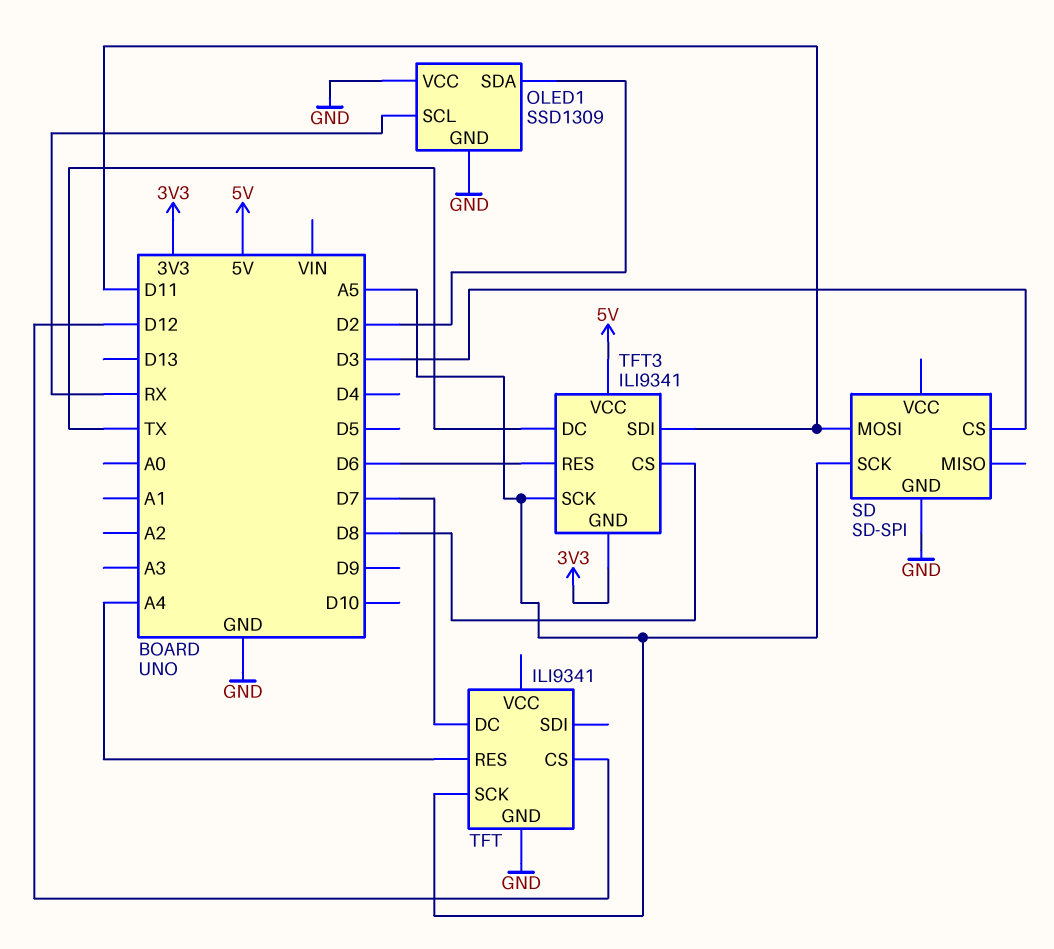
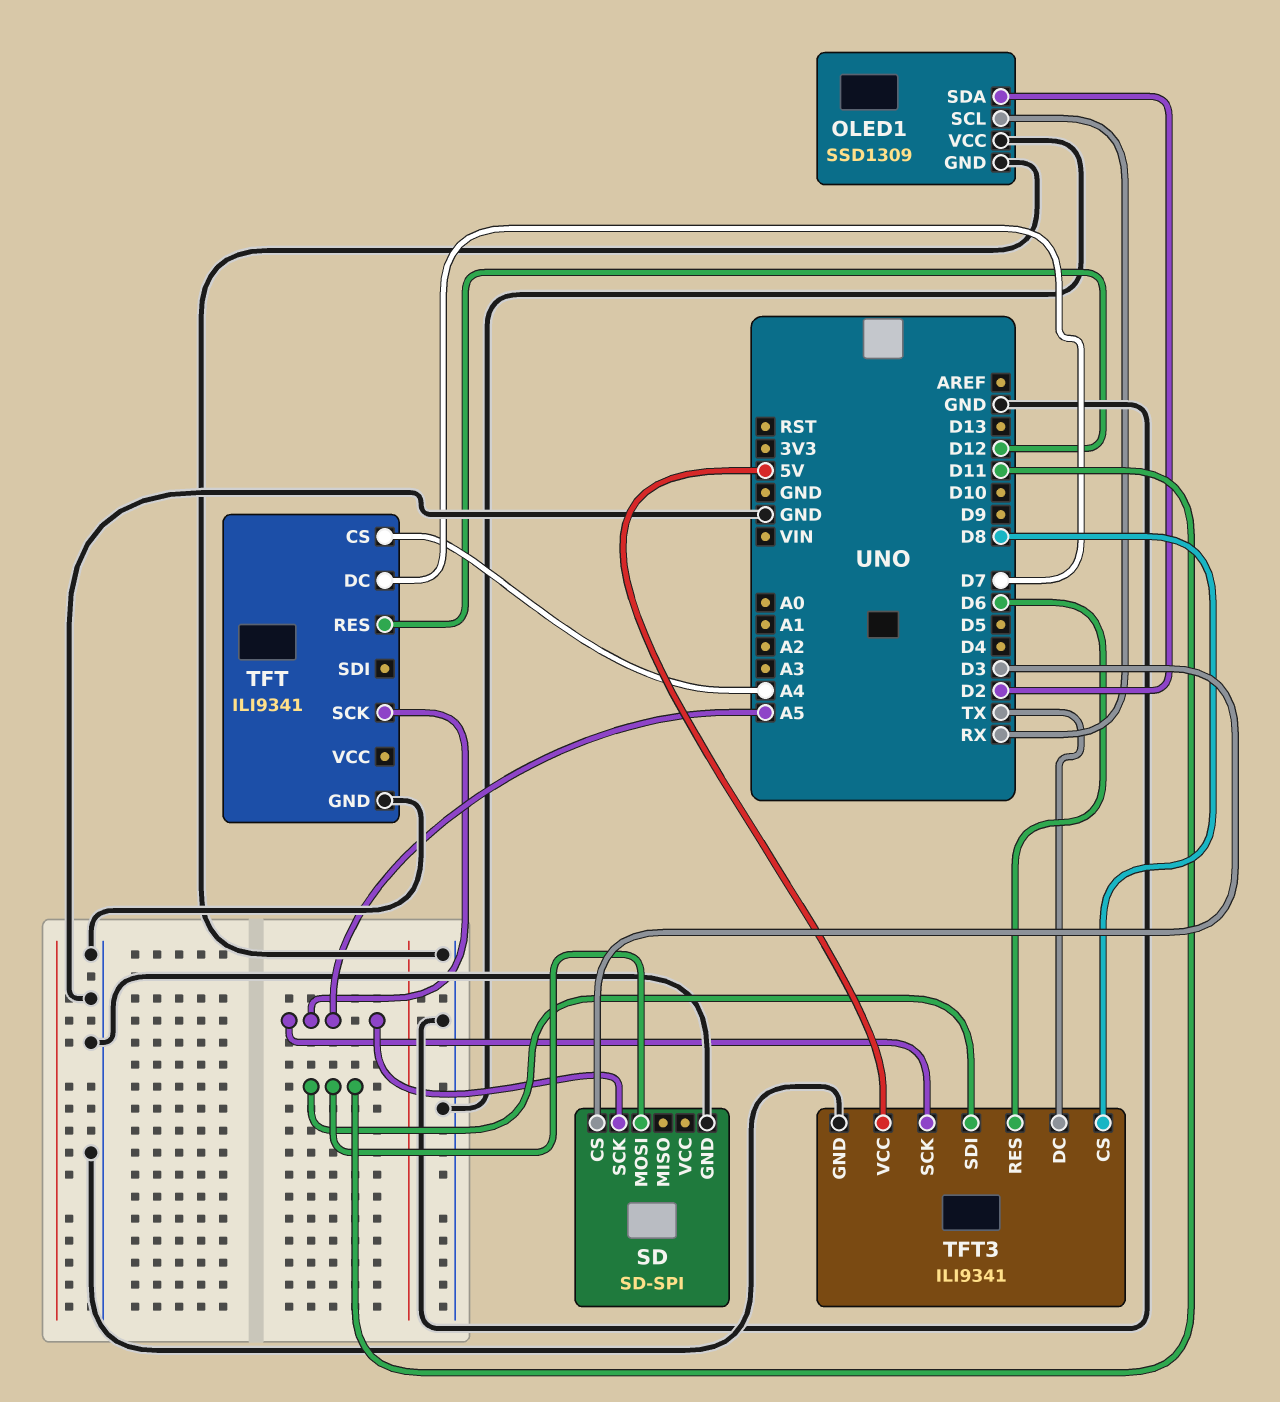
TFT pin CS: D12 -> A4
TFT pin RES: A4 -> D12
TFT3 pin GND: 3V3 -> GND

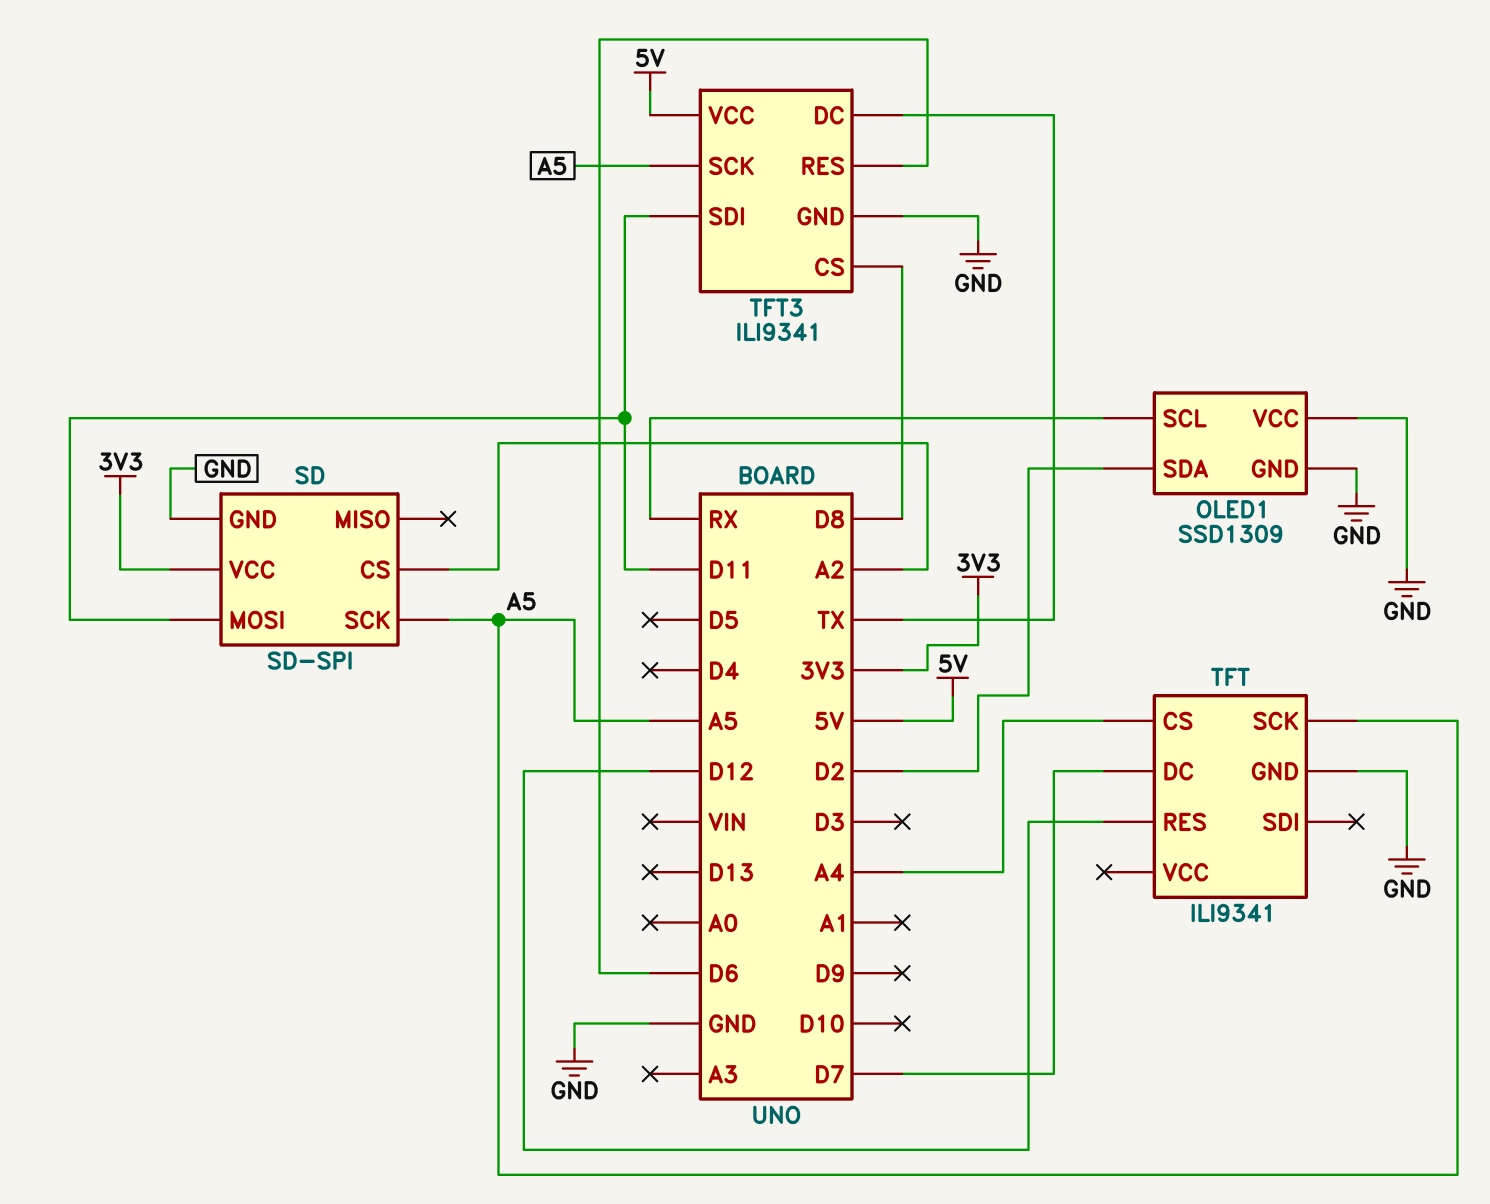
SD pin CS: D3 -> A2
SD pin VCC: none -> 3V3

